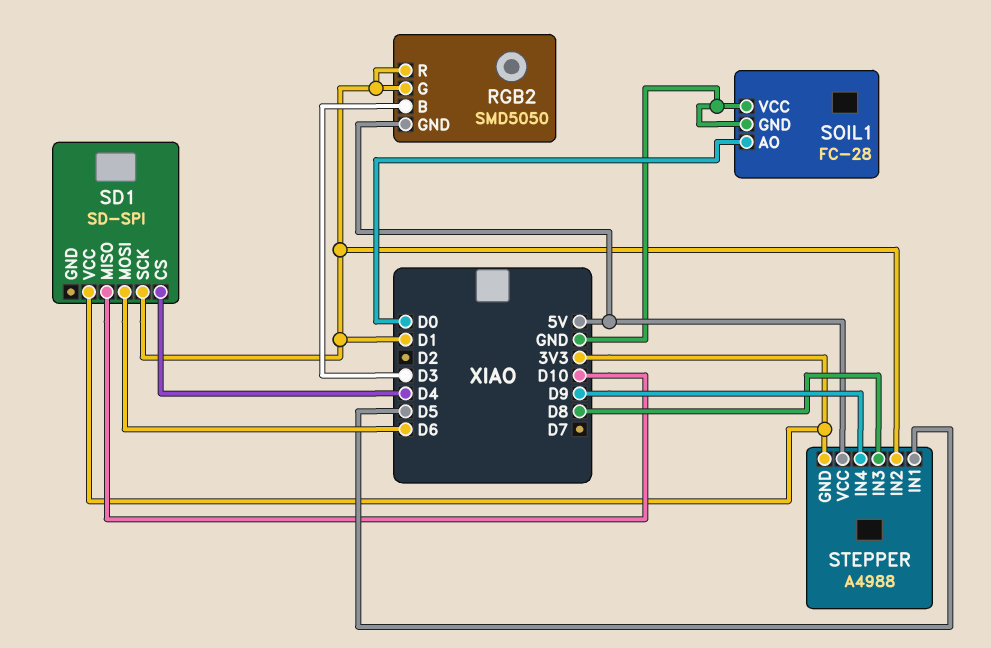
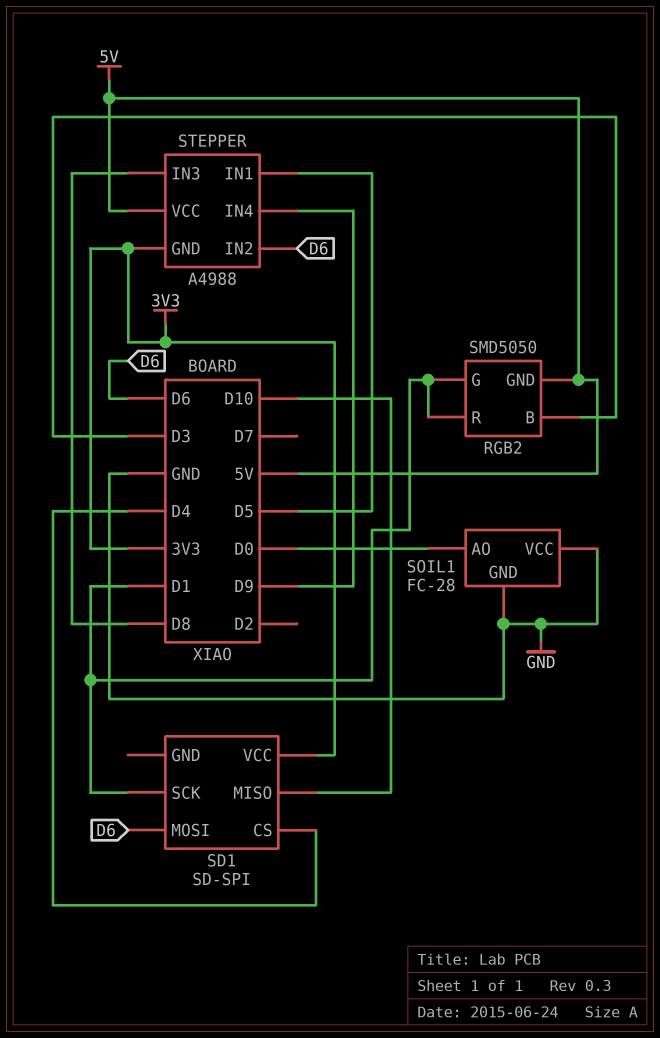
STEPPER pin IN2: D1 -> D6

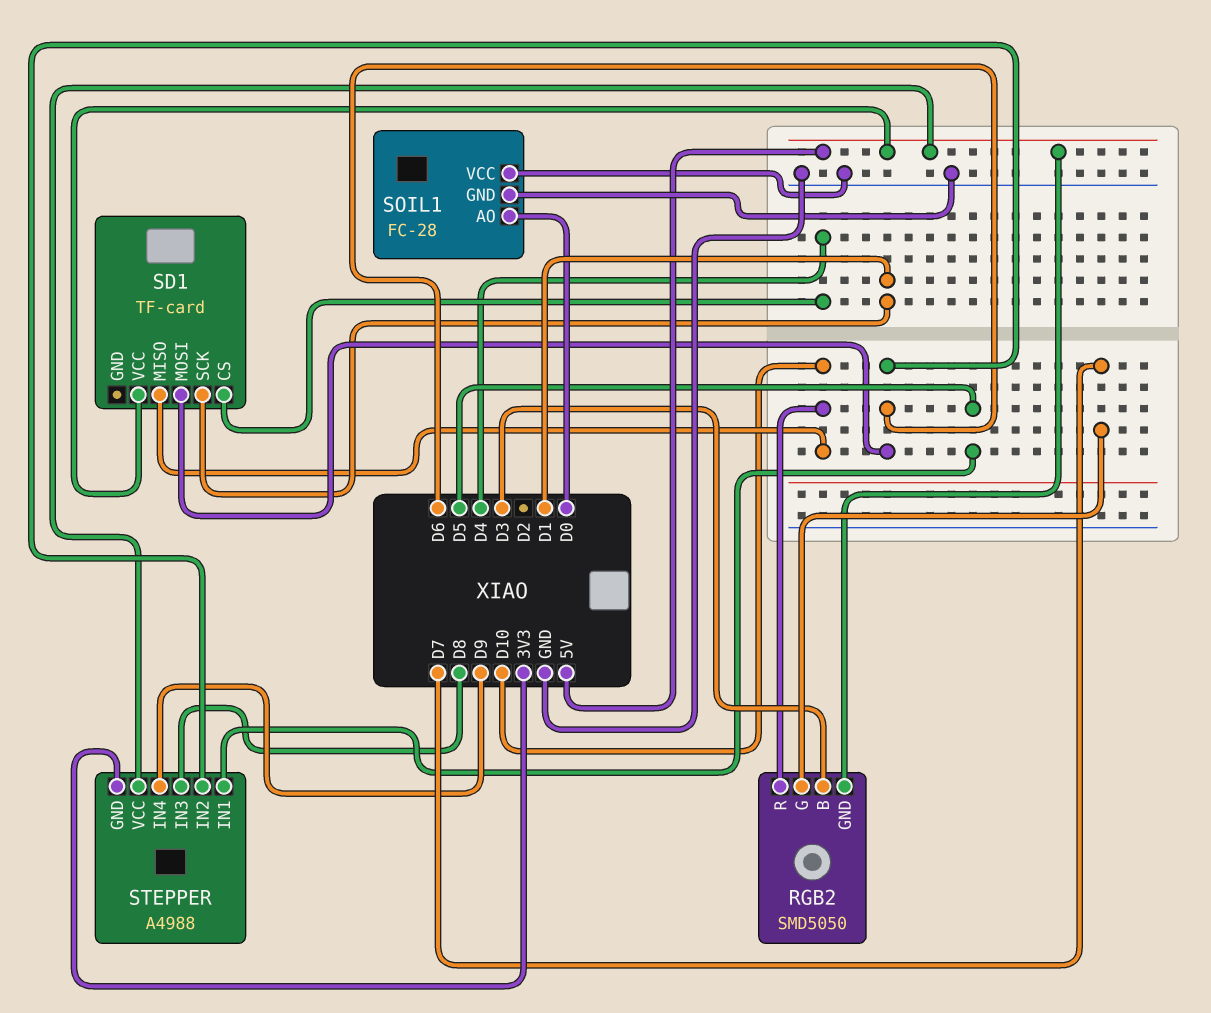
RGB2 pin G: D1 -> D7
RGB2 pin R: D1 -> D10
SD1: SD-SPI -> TF-card
SD1 pin VCC: 3V3 -> 5V

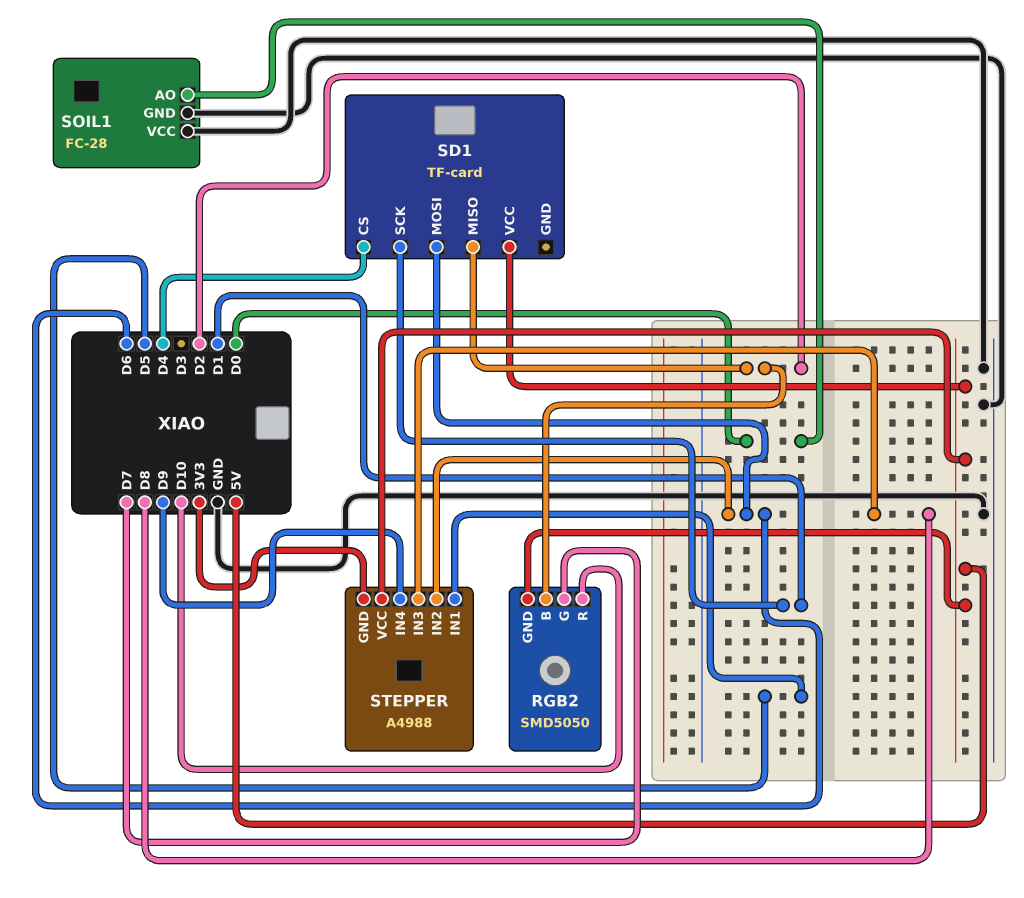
RGB2 pin B: D3 -> D2
SD1 pin MISO: D10 -> D2

